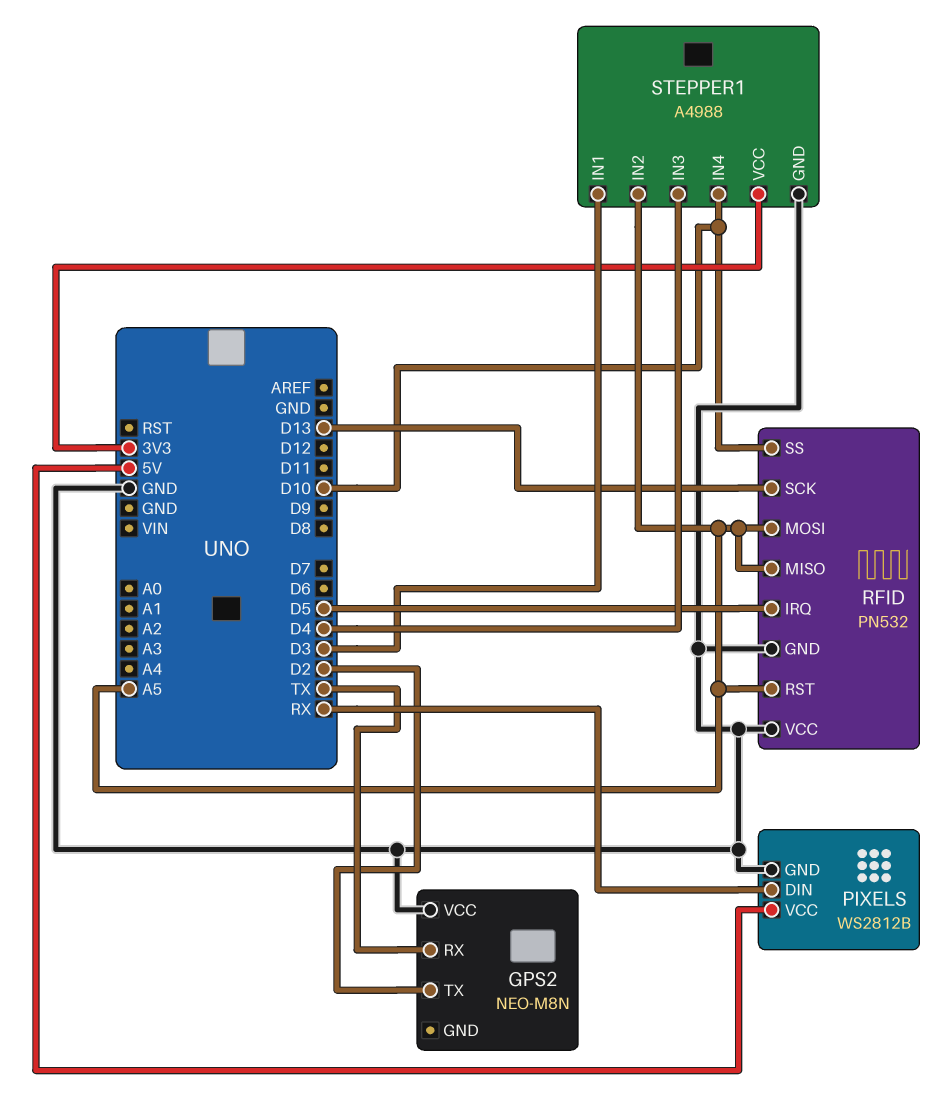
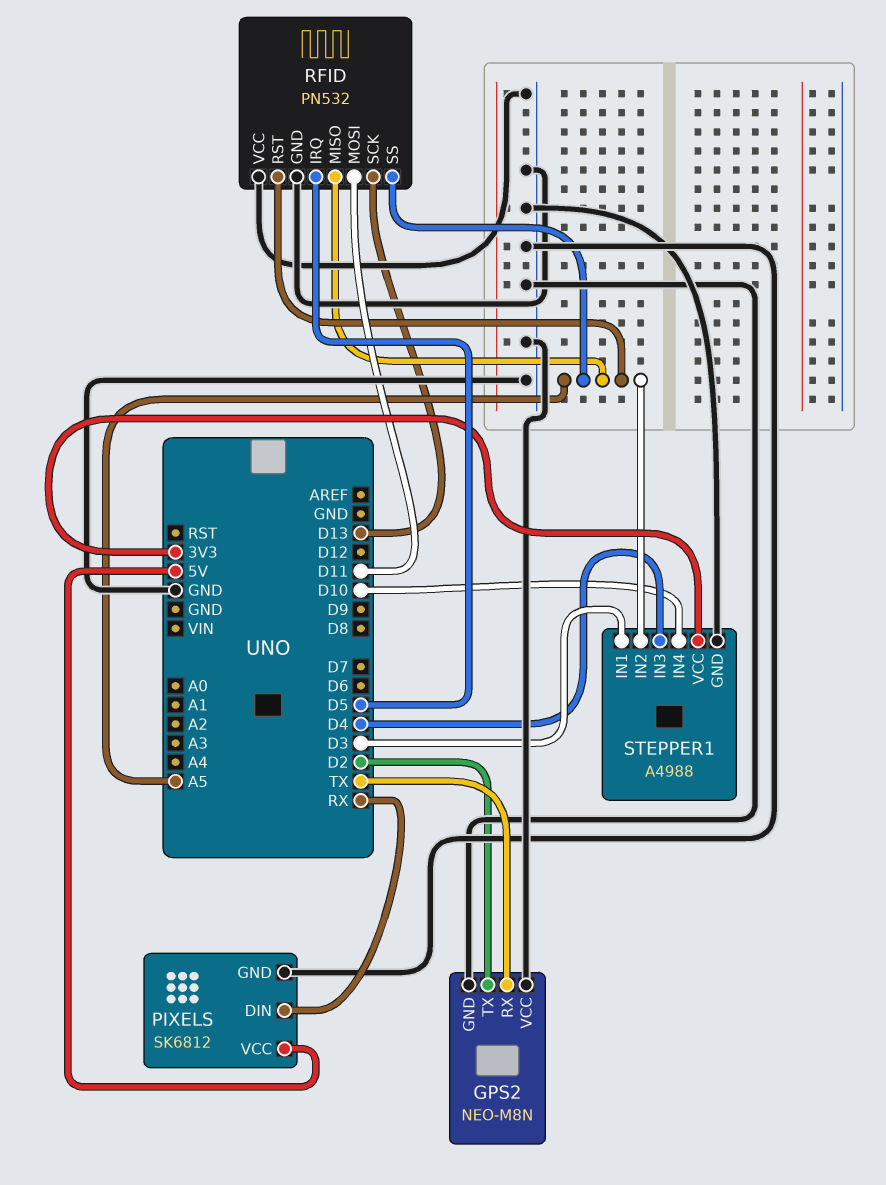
GPS2 pin GND: none -> GND
PIXELS: WS2812B -> SK6812
RFID pin MOSI: A5 -> D11
RFID pin SS: D10 -> A5

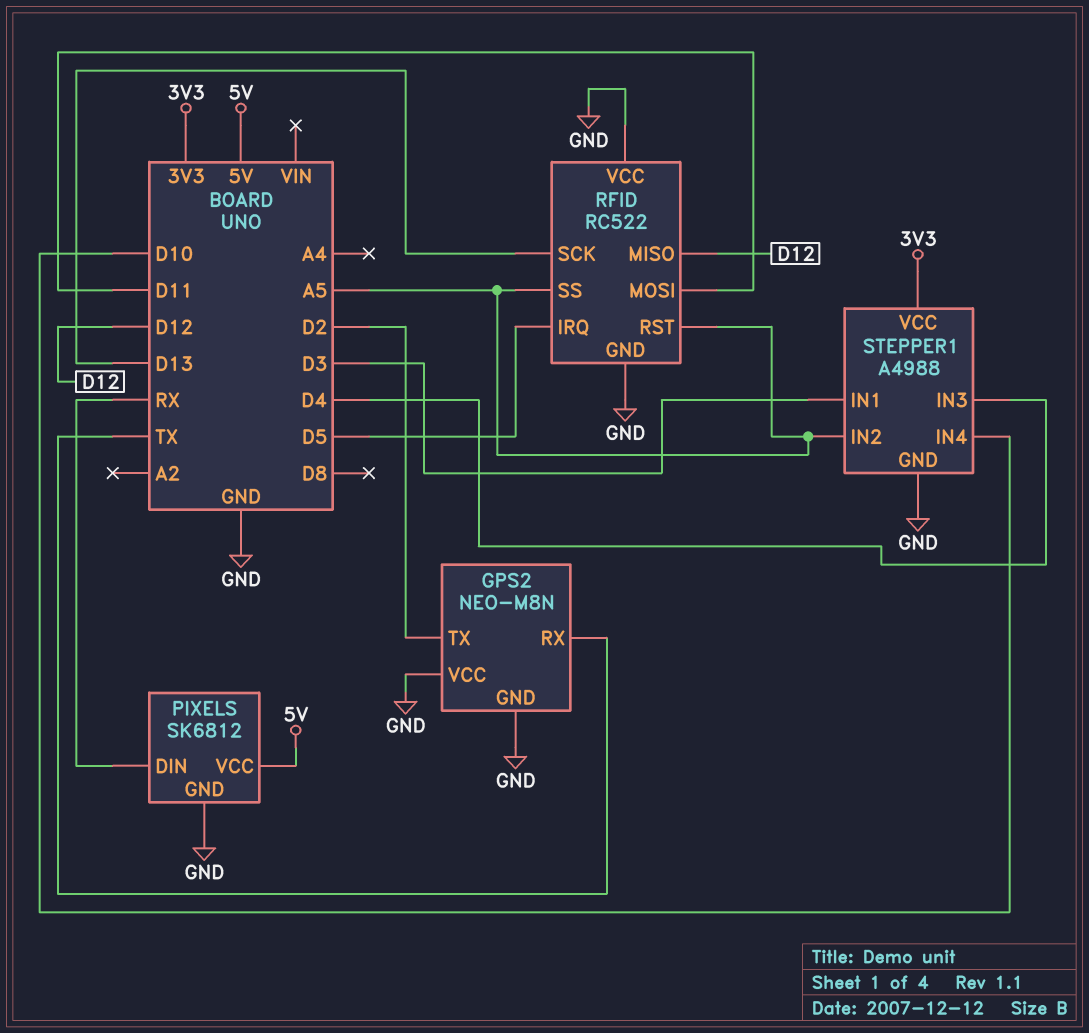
RFID: PN532 -> RC522
RFID pin MISO: A5 -> D12

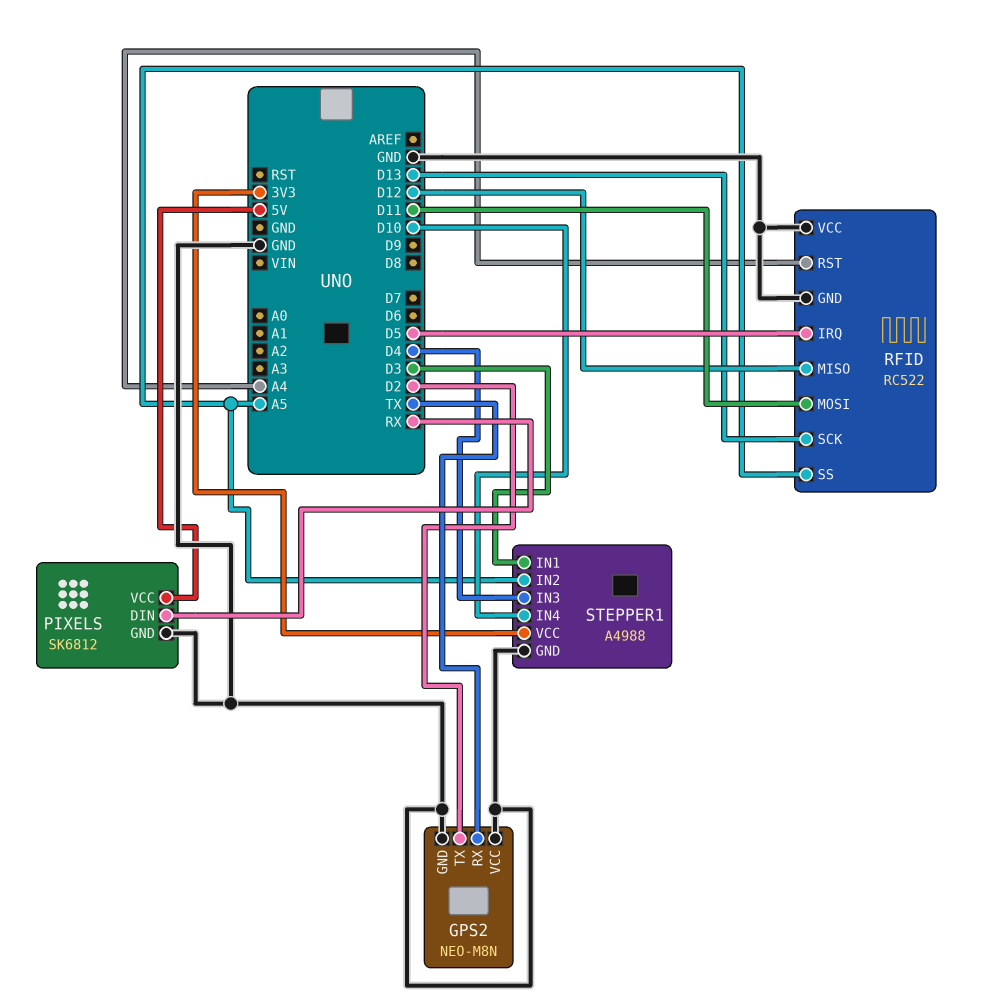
RFID pin RST: A5 -> A4

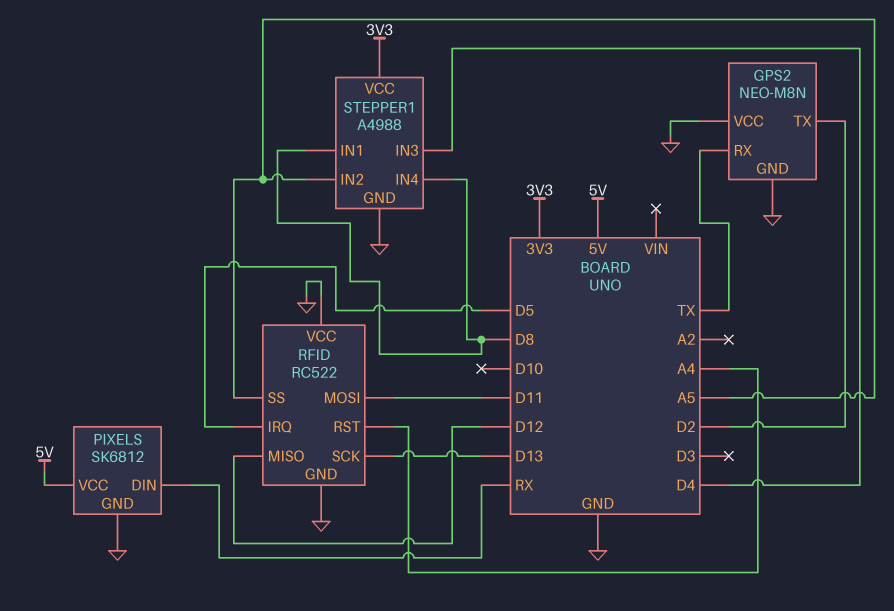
STEPPER1 pin IN1: D3 -> D8
STEPPER1 pin IN4: D10 -> D8

